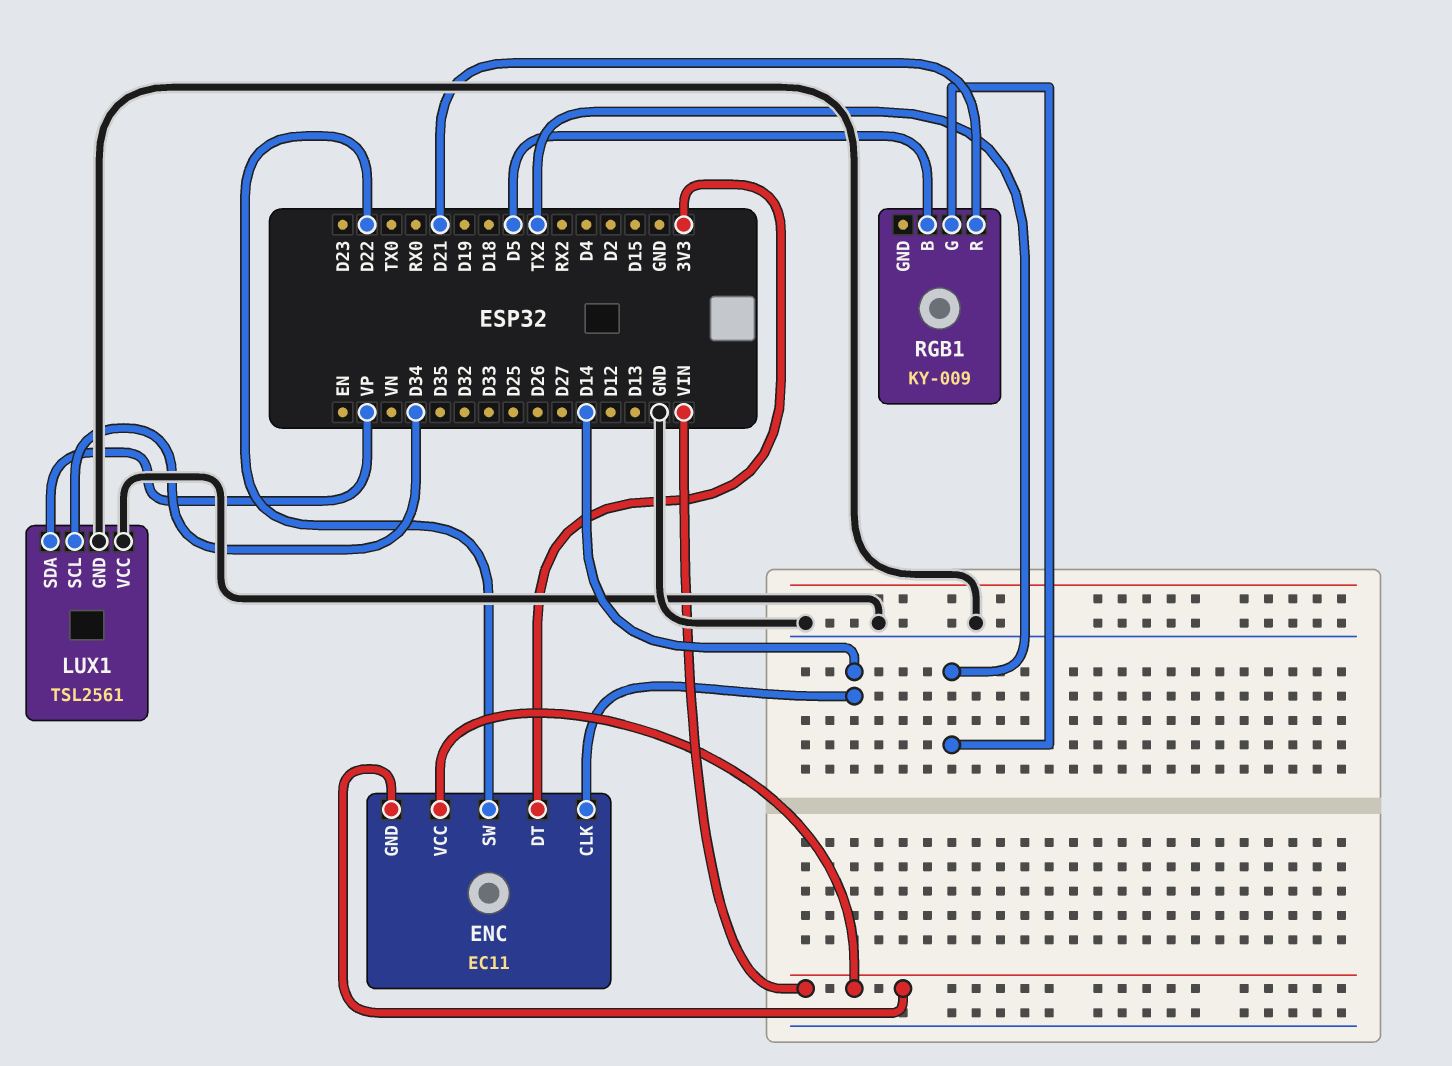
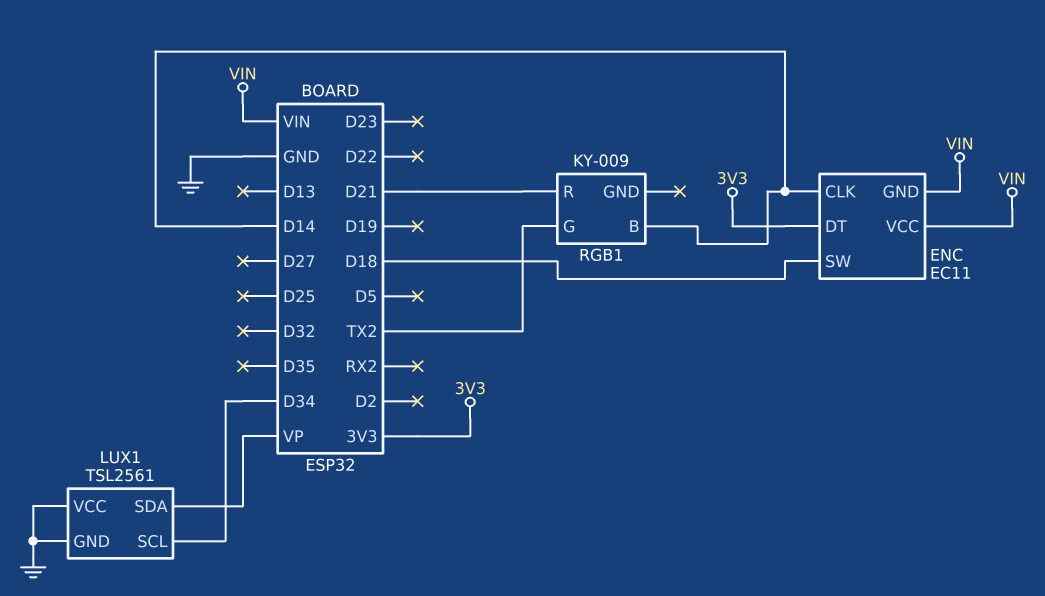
ENC pin SW: D22 -> D18
RGB1 pin B: D5 -> D14

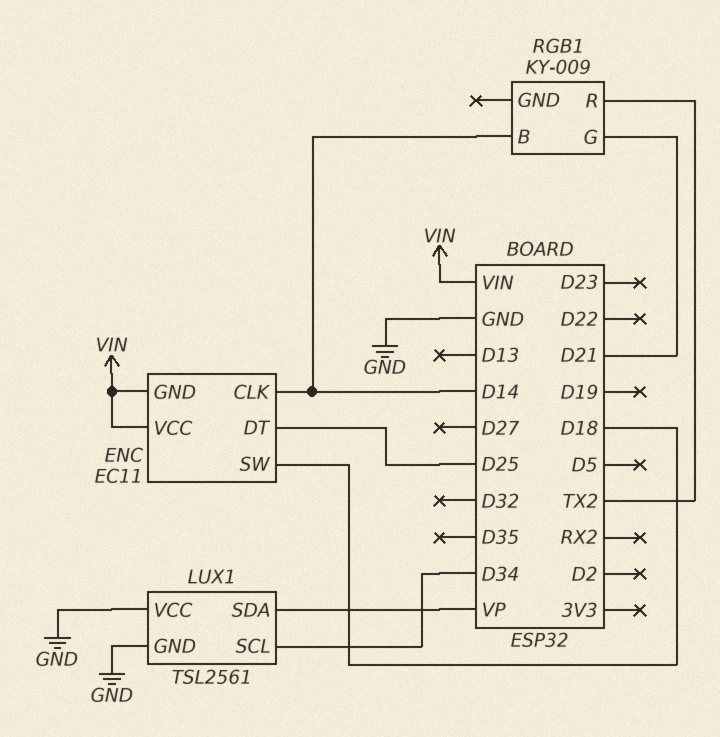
ENC pin DT: 3V3 -> D25
RGB1 pin G: TX2 -> D21
RGB1 pin R: D21 -> TX2

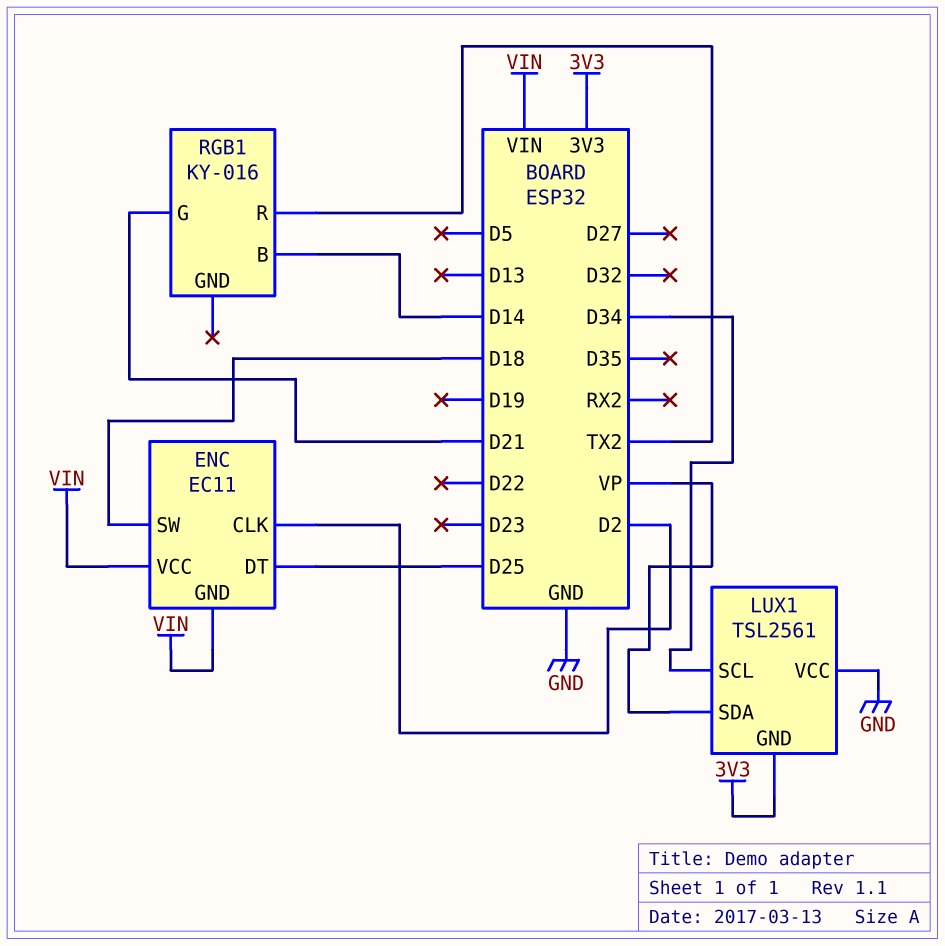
ENC pin CLK: D14 -> D2
LUX1 pin GND: GND -> 3V3
RGB1: KY-009 -> KY-016

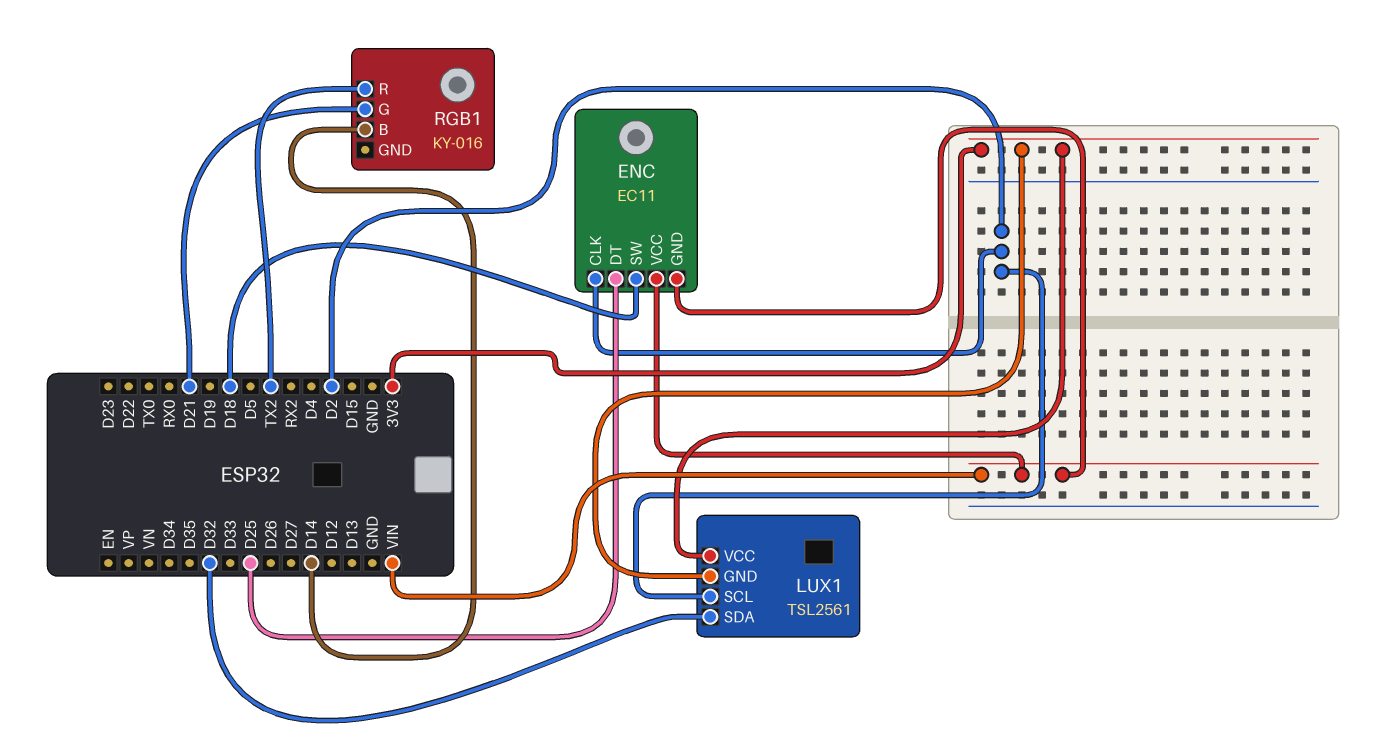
LUX1 pin SCL: D34 -> D2
LUX1 pin SDA: VP -> D32
LUX1 pin VCC: GND -> 3V3

